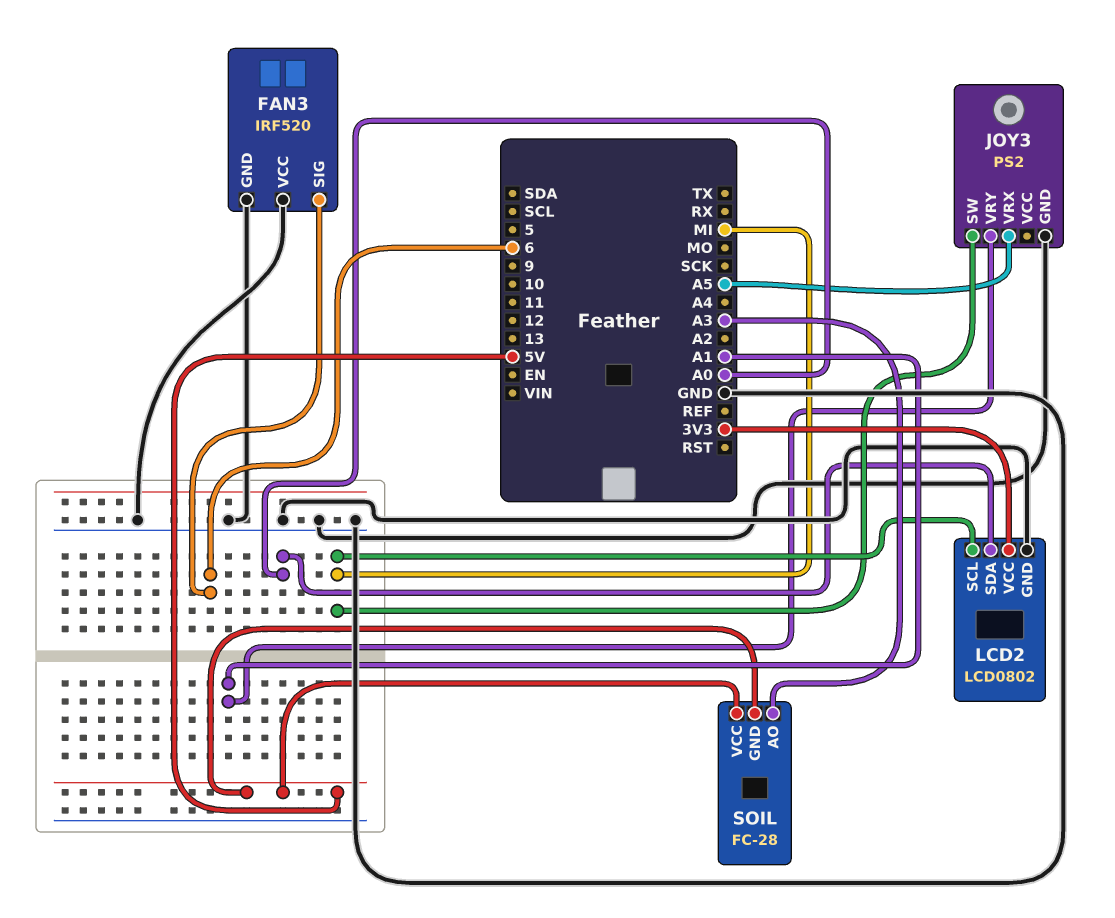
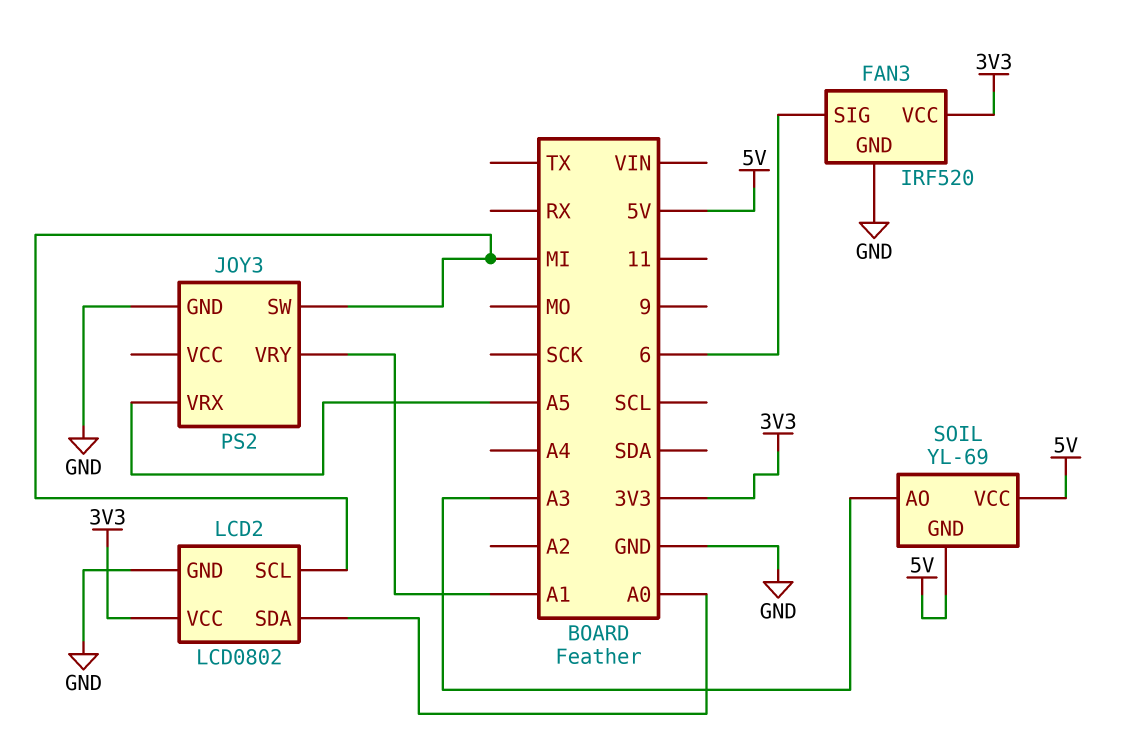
FAN3 pin VCC: GND -> 3V3
SOIL: FC-28 -> YL-69

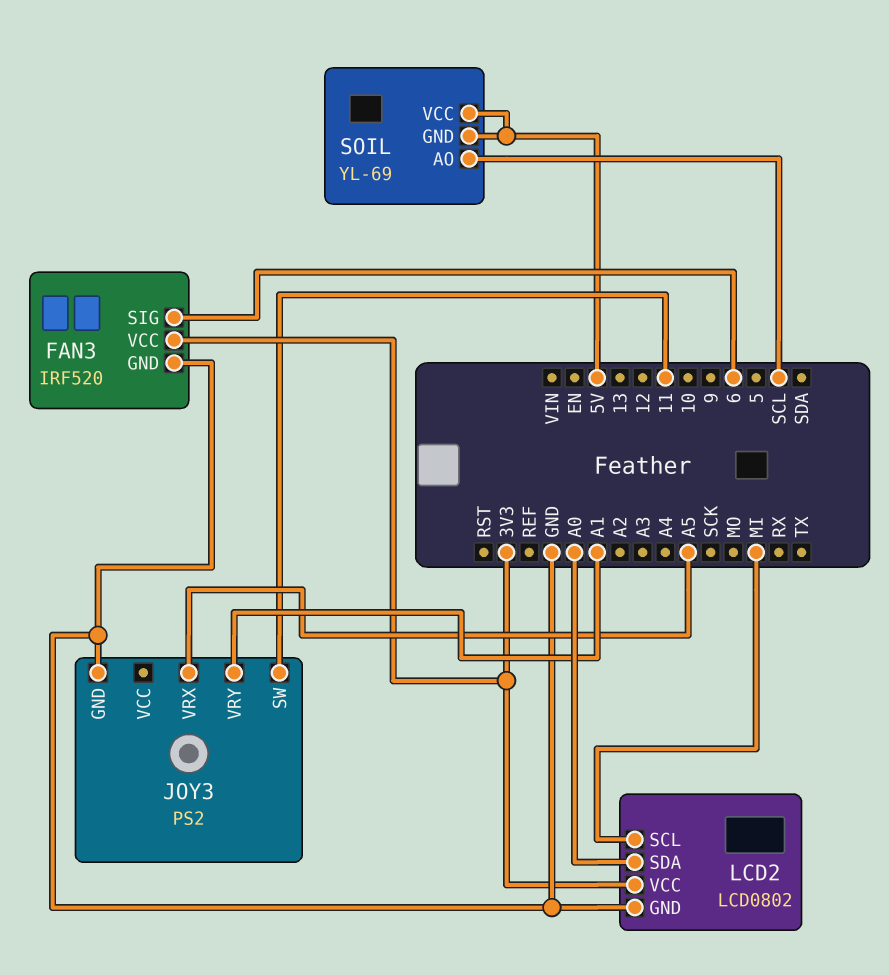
JOY3 pin SW: MI -> 11
SOIL pin AO: A3 -> SCL

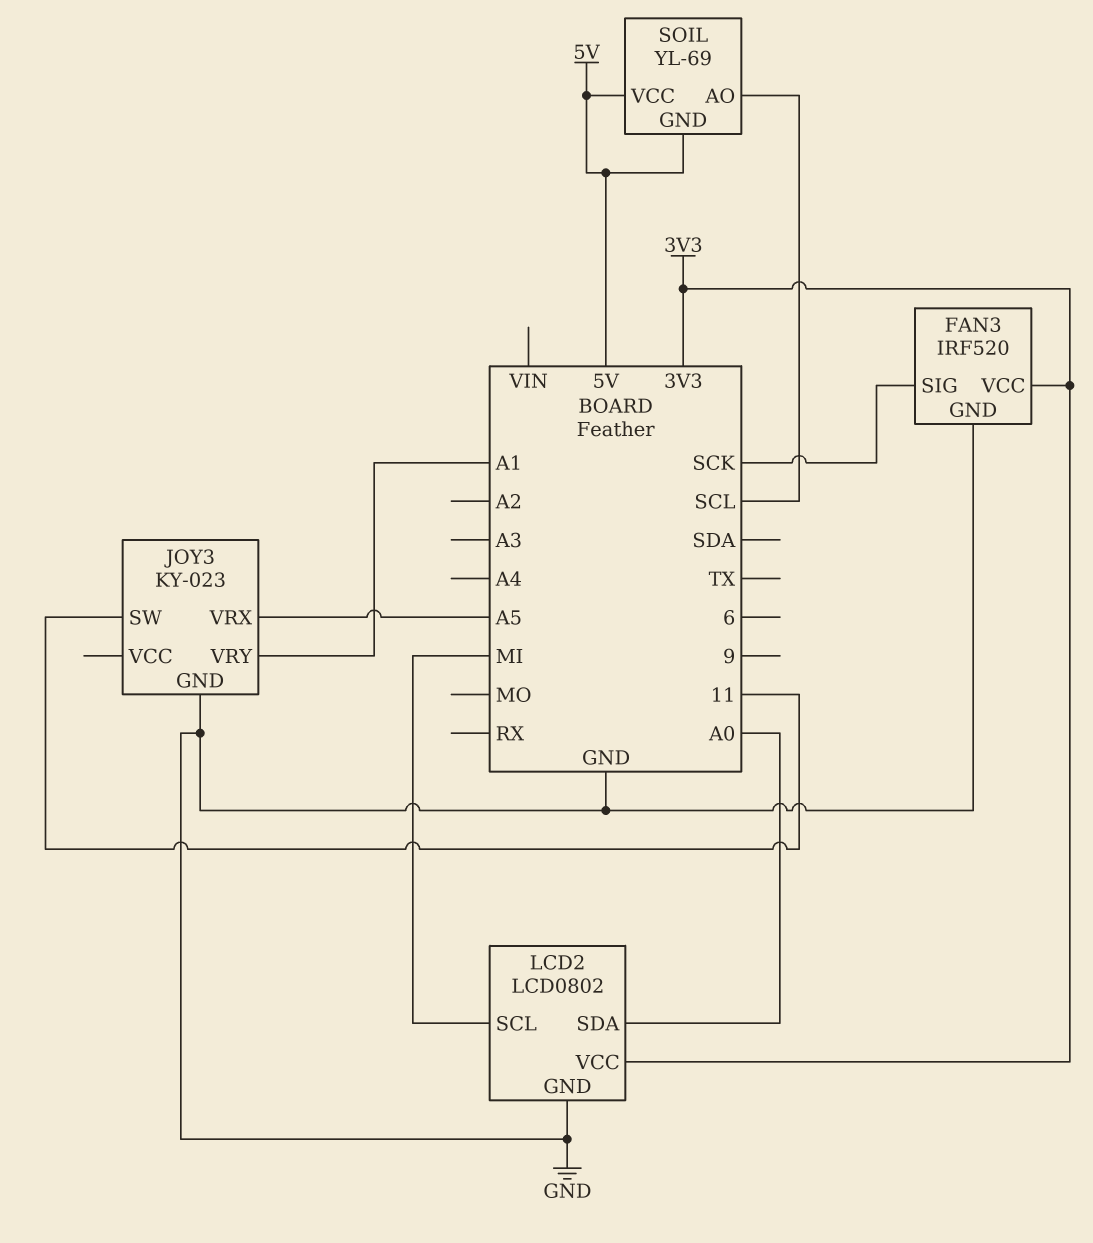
FAN3 pin SIG: 6 -> SCK
JOY3: PS2 -> KY-023

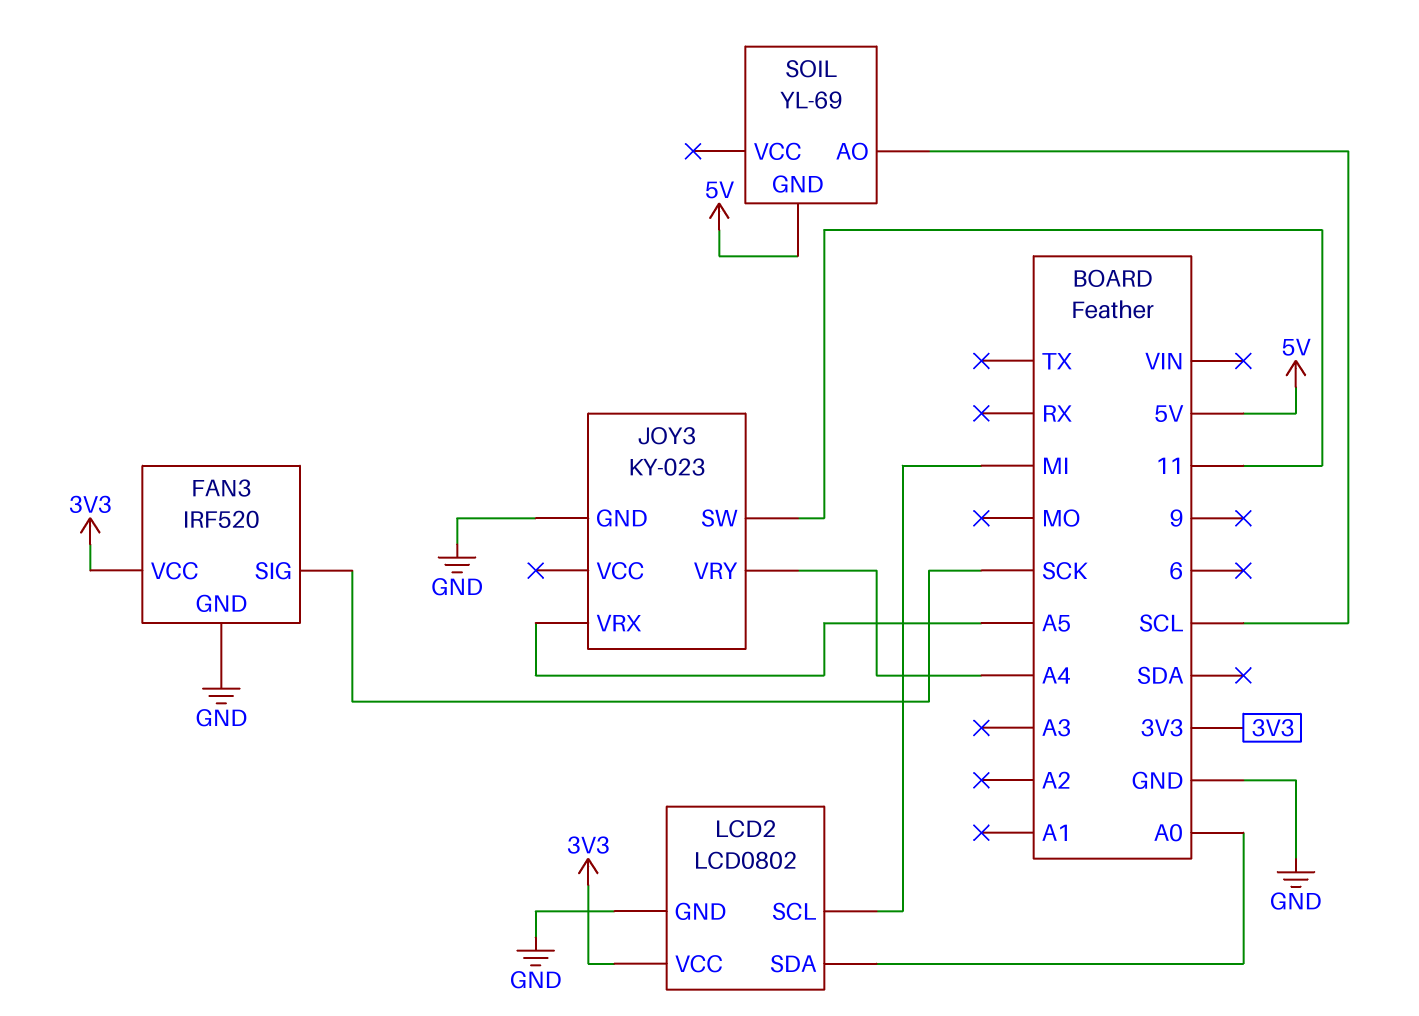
JOY3 pin VRY: A1 -> A4
SOIL pin VCC: 5V -> none

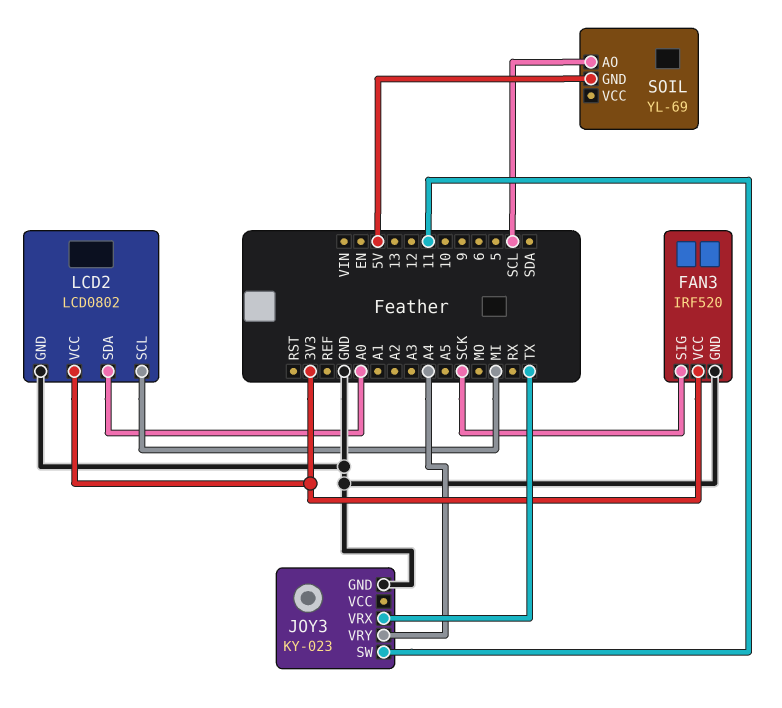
JOY3 pin VRX: A5 -> TX

